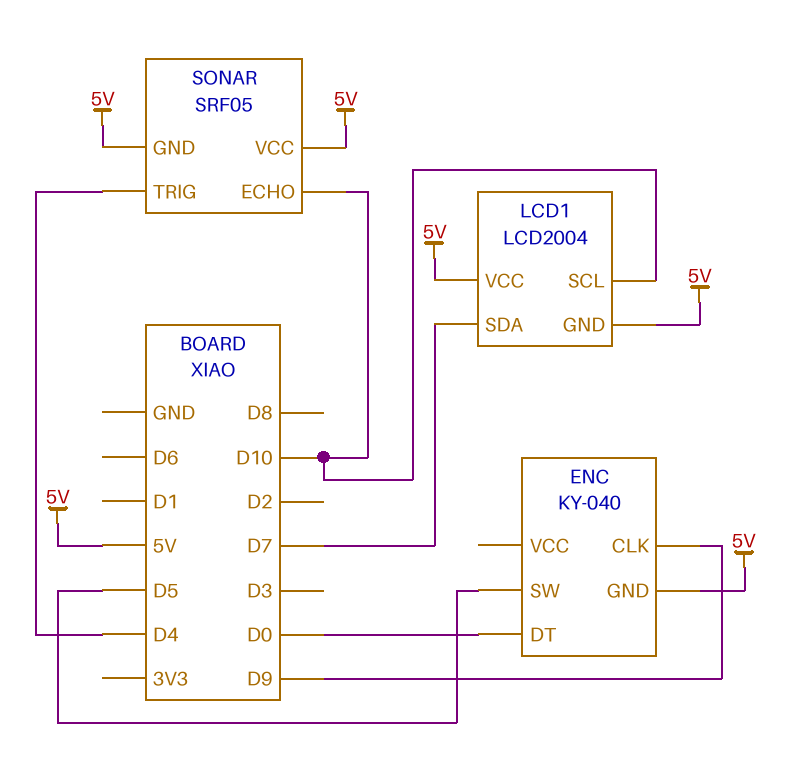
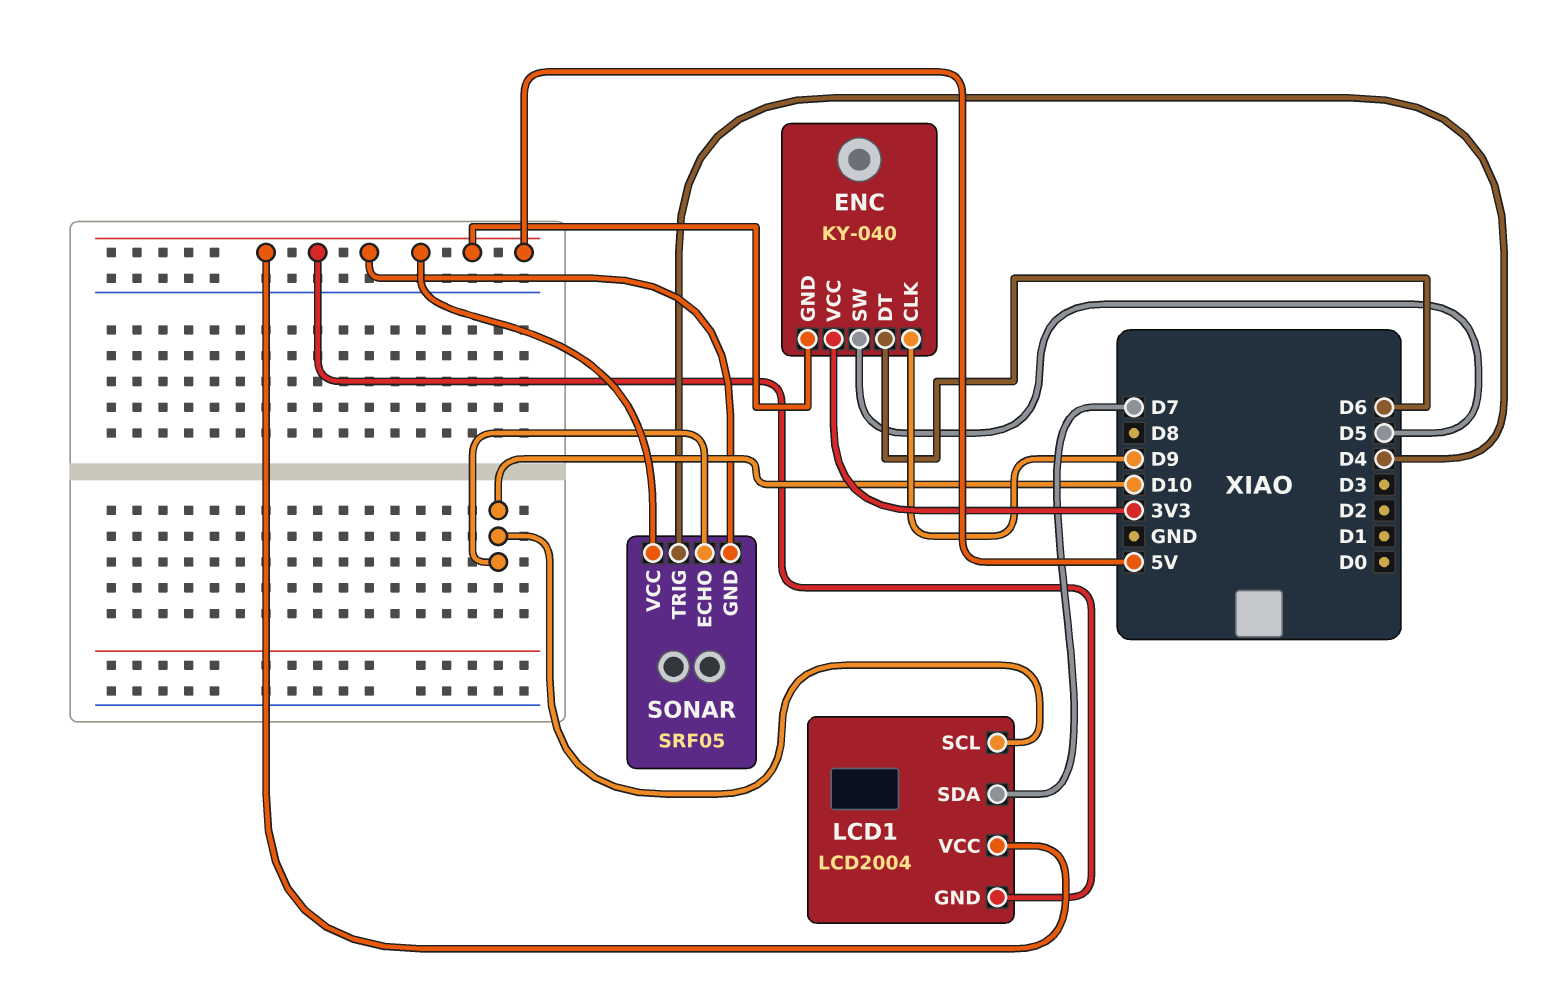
ENC pin DT: D0 -> D6
ENC pin VCC: none -> 3V3

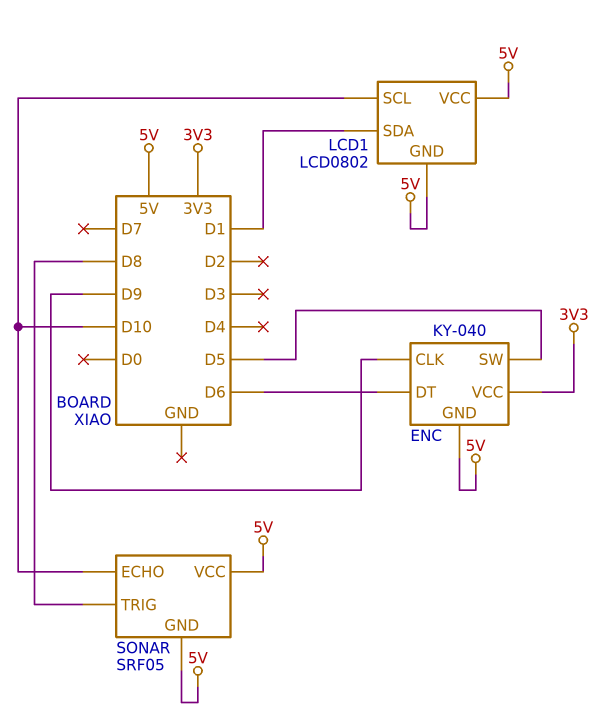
LCD1: LCD2004 -> LCD0802
LCD1 pin SDA: D7 -> D1
SONAR pin TRIG: D4 -> D8

